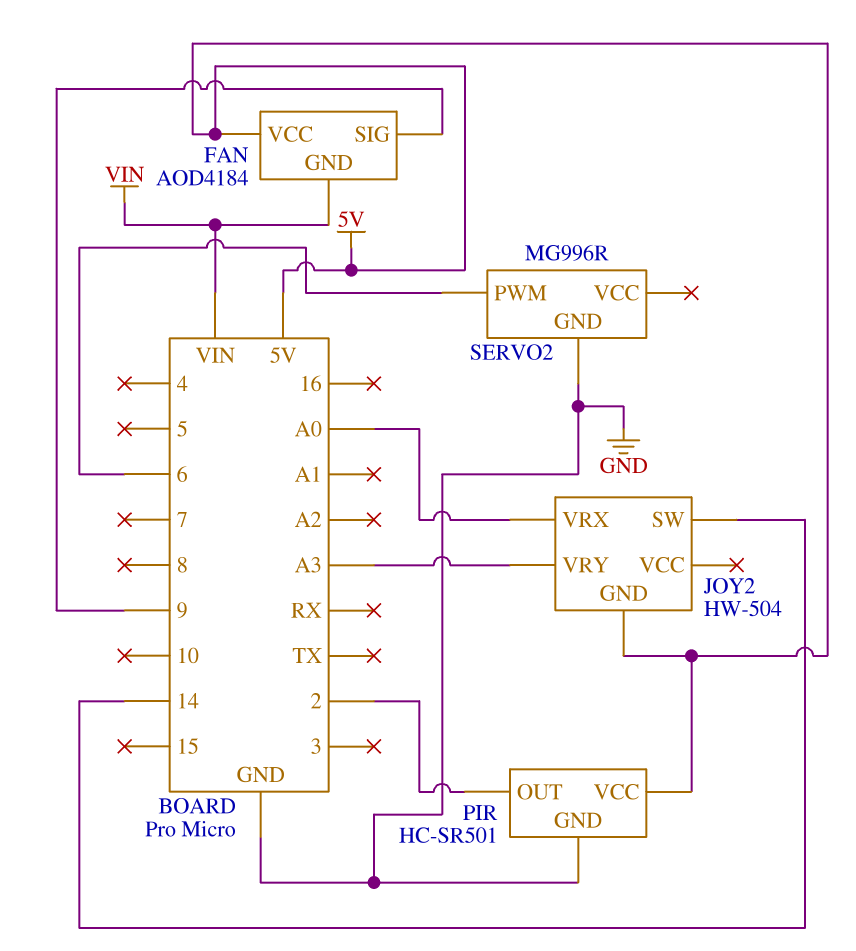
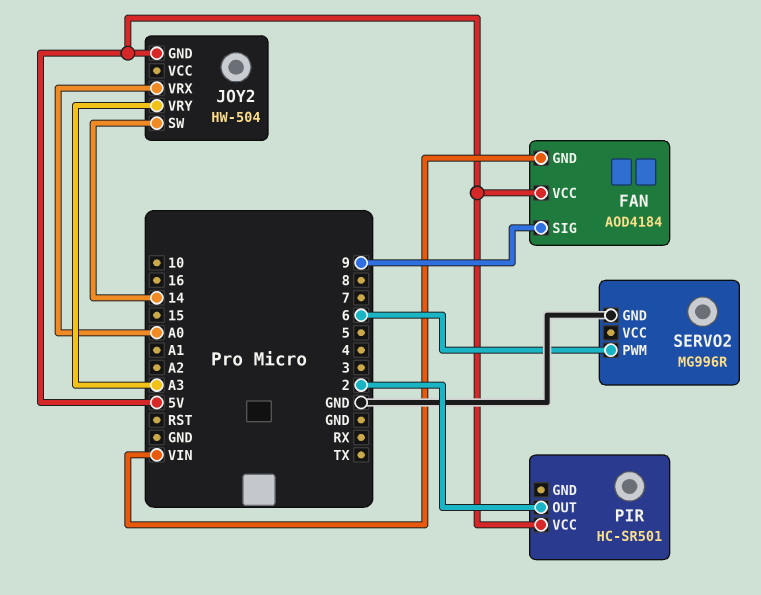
PIR pin GND: GND -> none

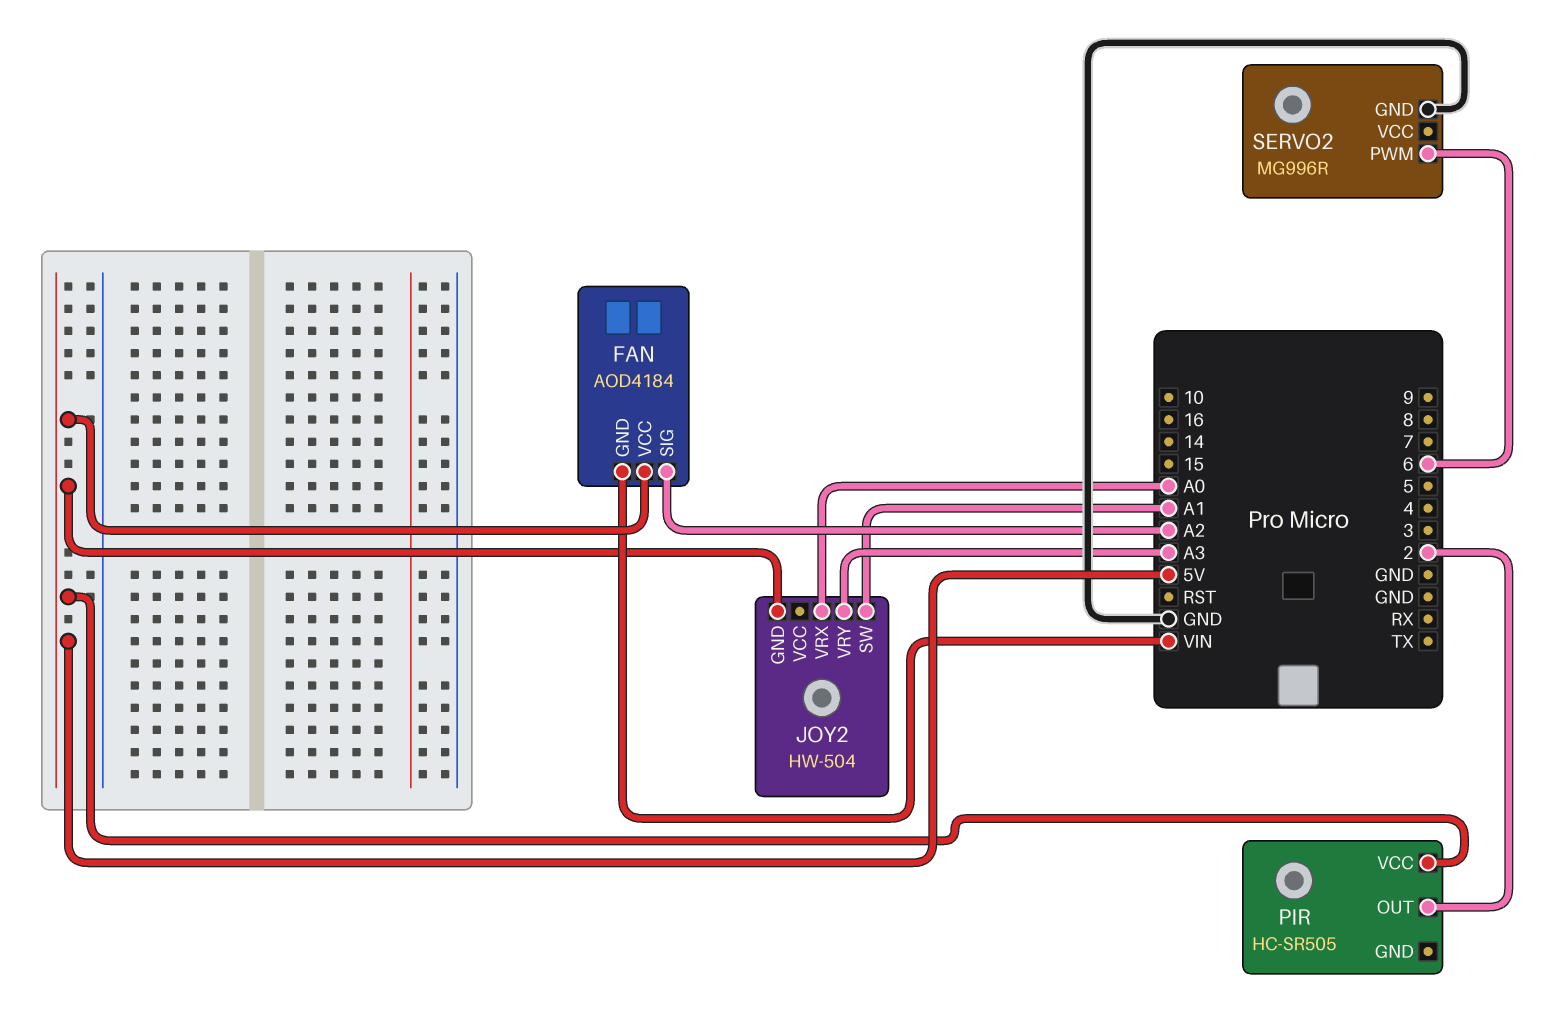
FAN pin SIG: 9 -> A2
JOY2 pin SW: 14 -> A1
PIR: HC-SR501 -> HC-SR505

